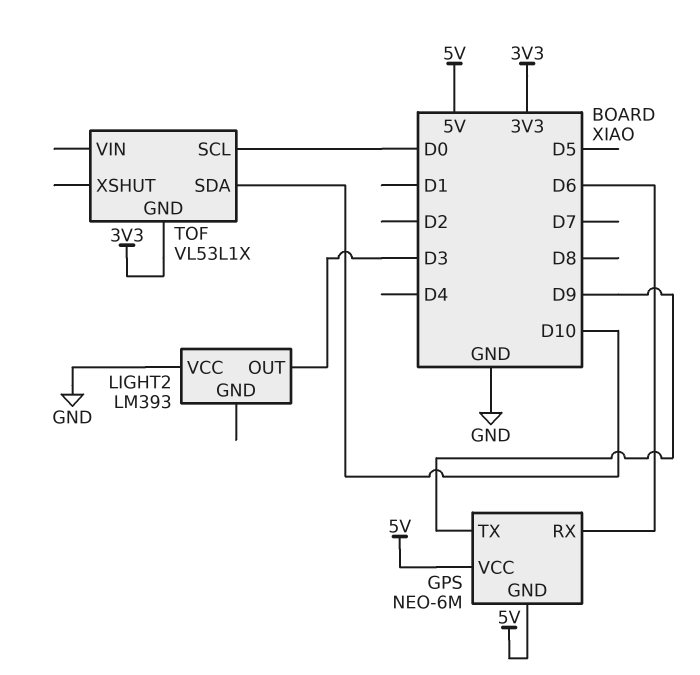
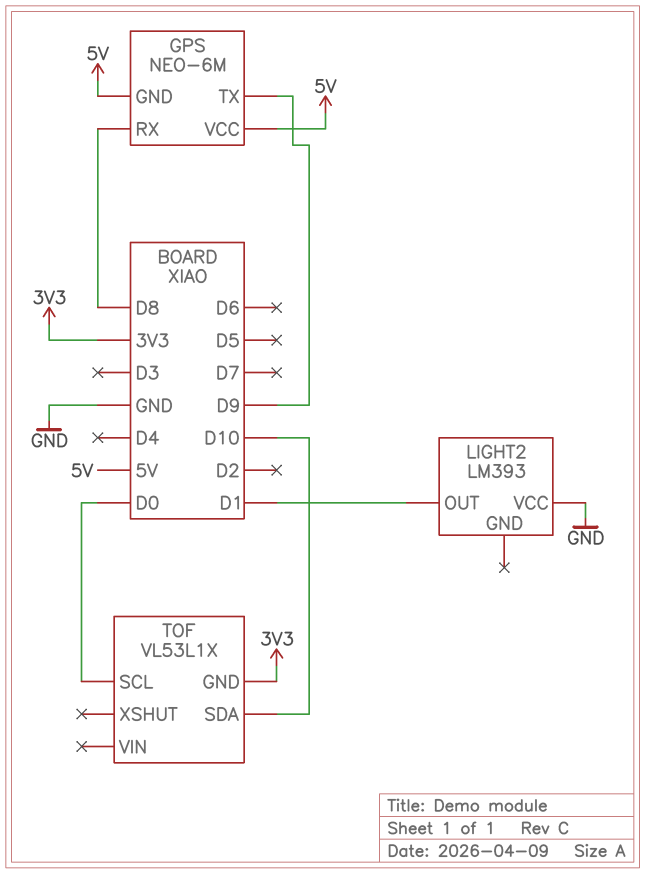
GPS pin RX: D6 -> D8
LIGHT2 pin OUT: D3 -> D1

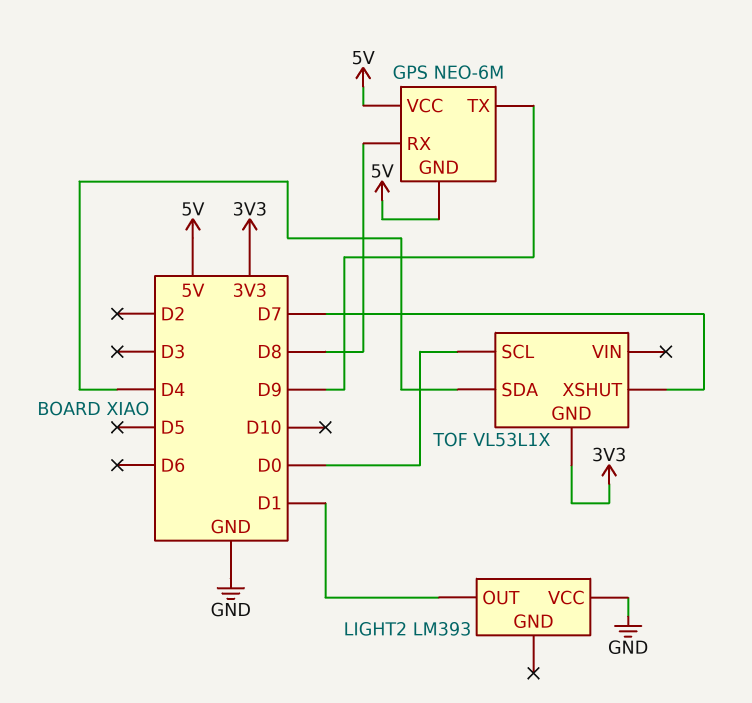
TOF pin SDA: D10 -> D4
TOF pin XSHUT: none -> D7

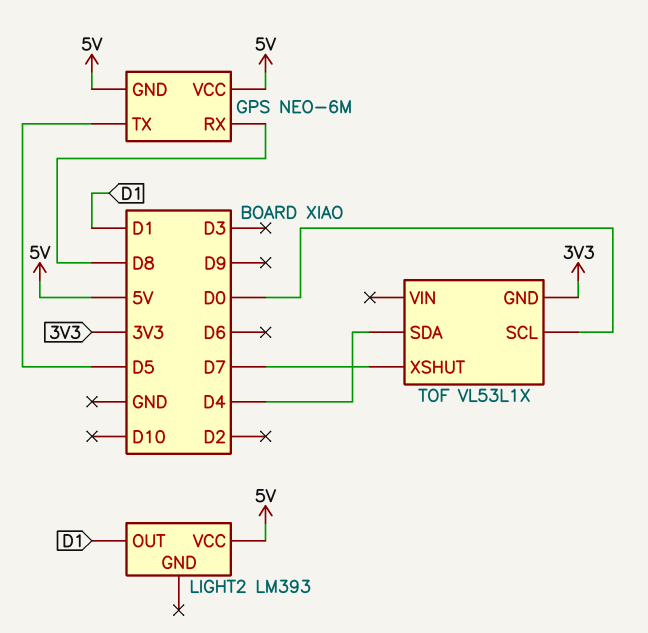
GPS pin TX: D9 -> D5
LIGHT2 pin VCC: GND -> 5V

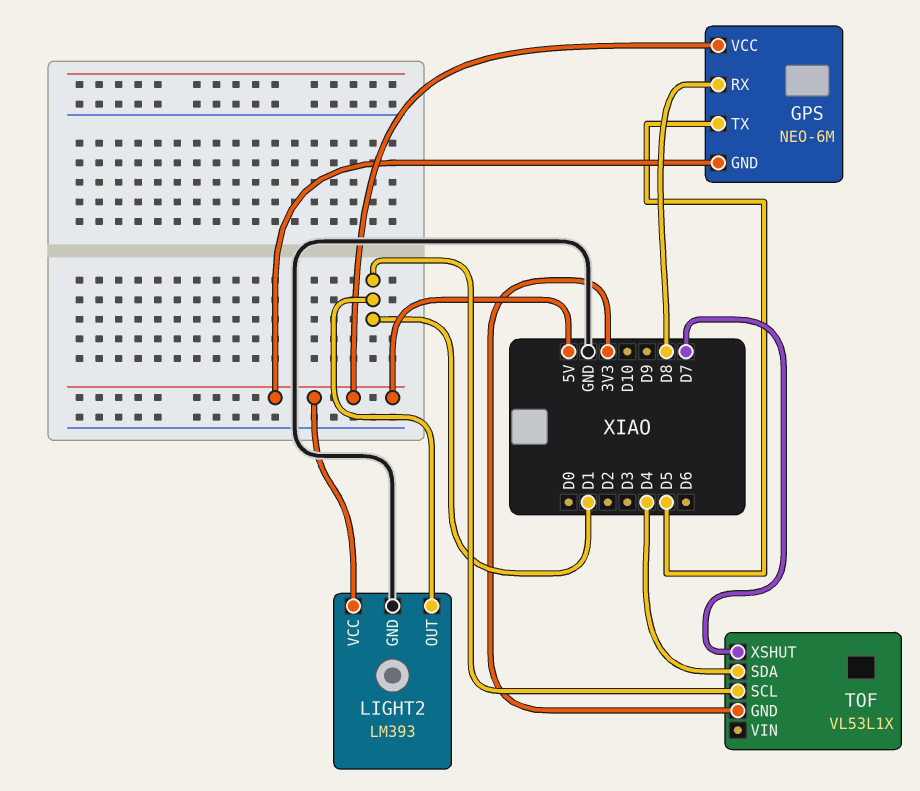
LIGHT2 pin GND: none -> GND
TOF pin SCL: D0 -> D1

